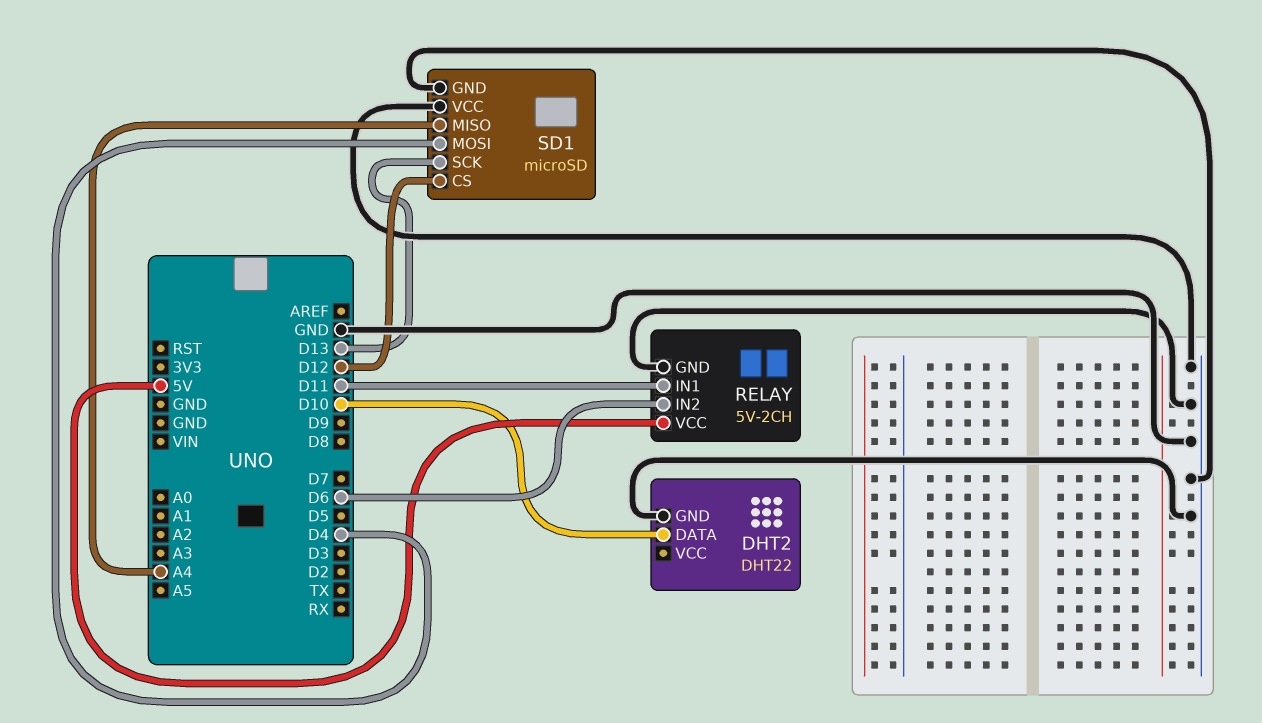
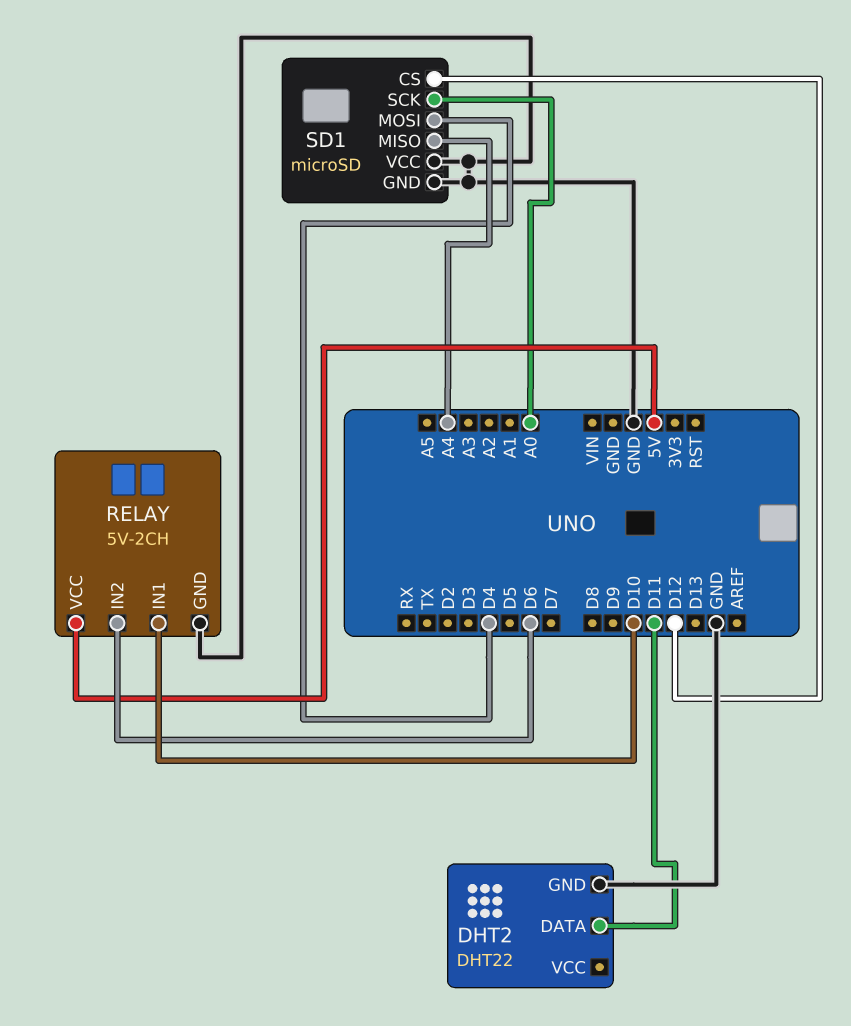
DHT2 pin DATA: D10 -> D11
RELAY pin IN1: D11 -> D10
SD1 pin SCK: D13 -> A0

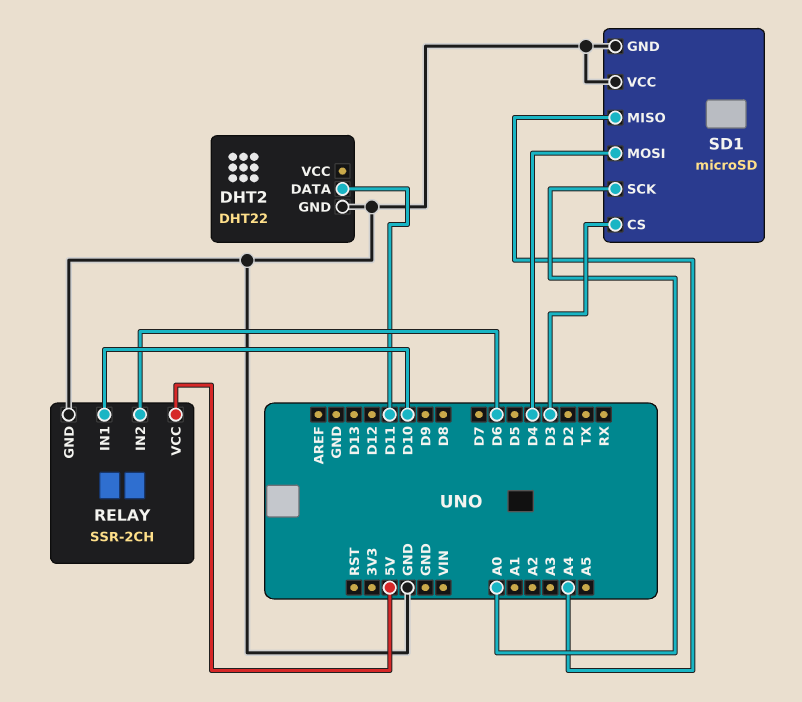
RELAY: 5V-2CH -> SSR-2CH
SD1 pin CS: D12 -> D3

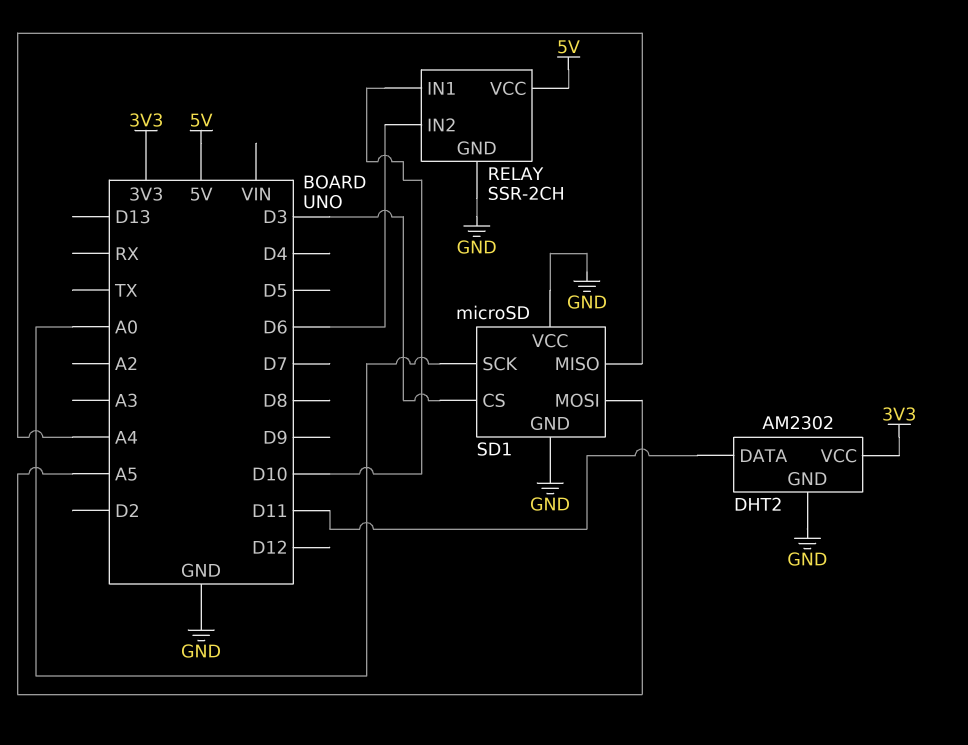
DHT2: DHT22 -> AM2302
DHT2 pin VCC: none -> 3V3
SD1 pin MOSI: D4 -> A5

